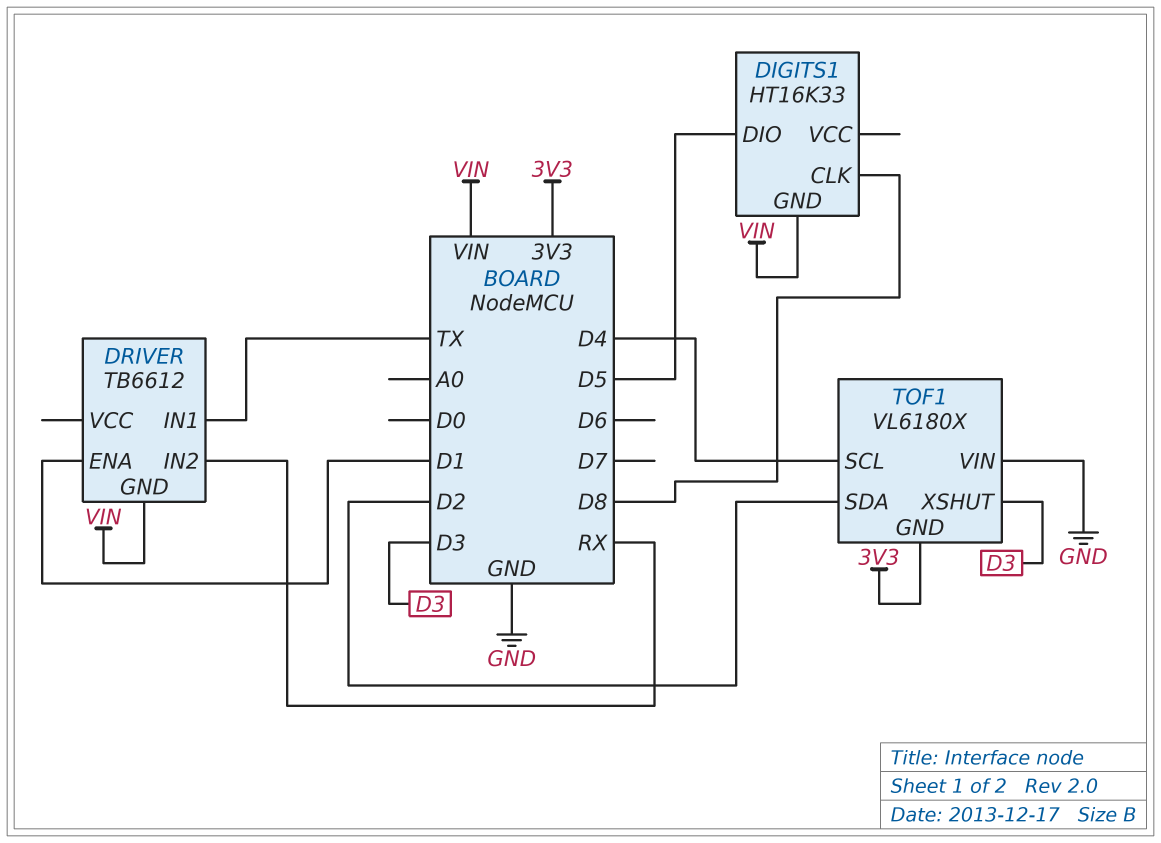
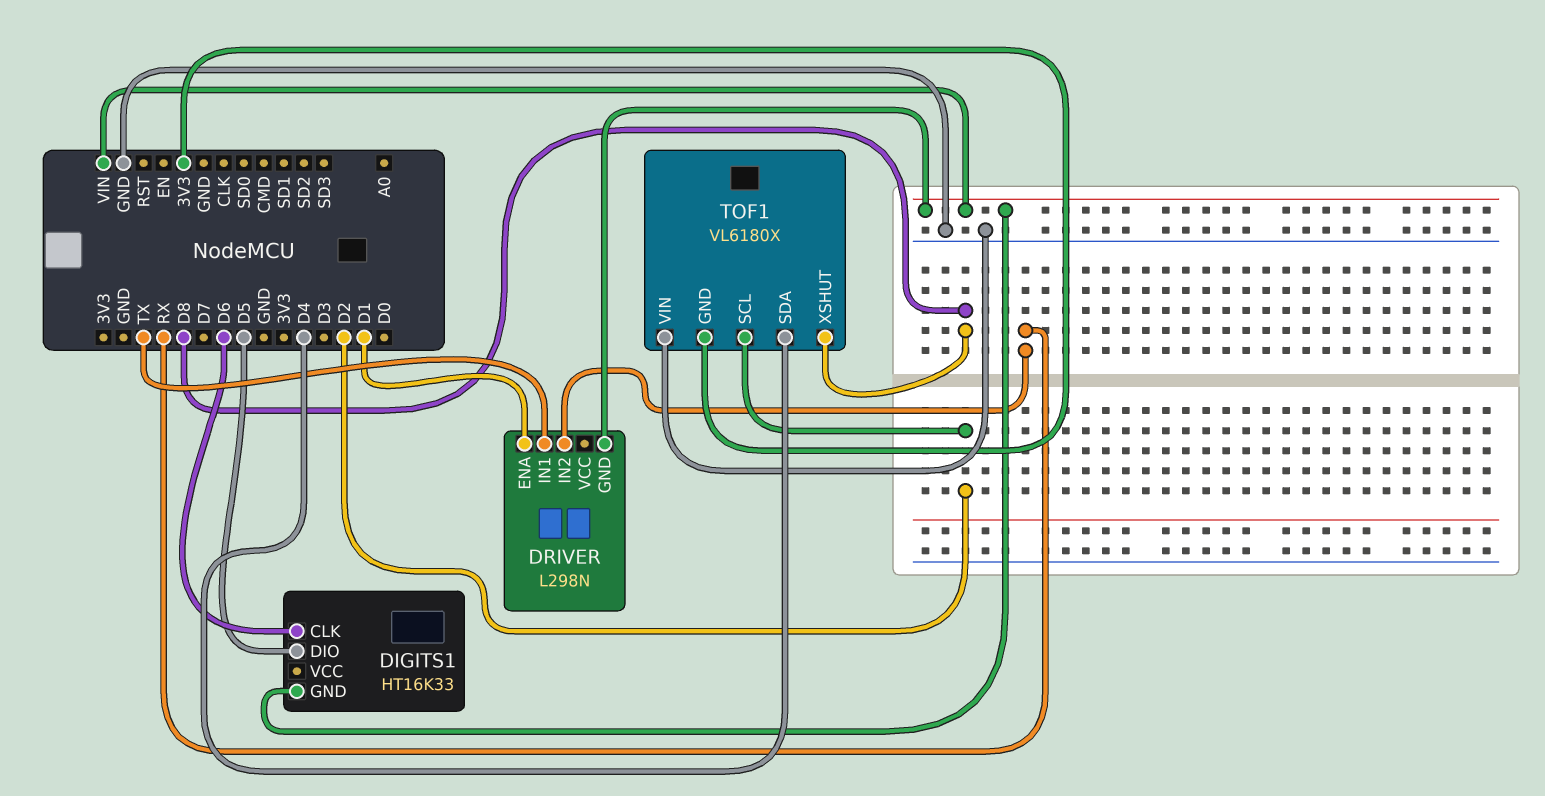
DIGITS1 pin CLK: D8 -> D6
DRIVER: TB6612 -> L298N
TOF1 pin SCL: D4 -> D2
TOF1 pin SDA: D2 -> D4
TOF1 pin XSHUT: D3 -> D8

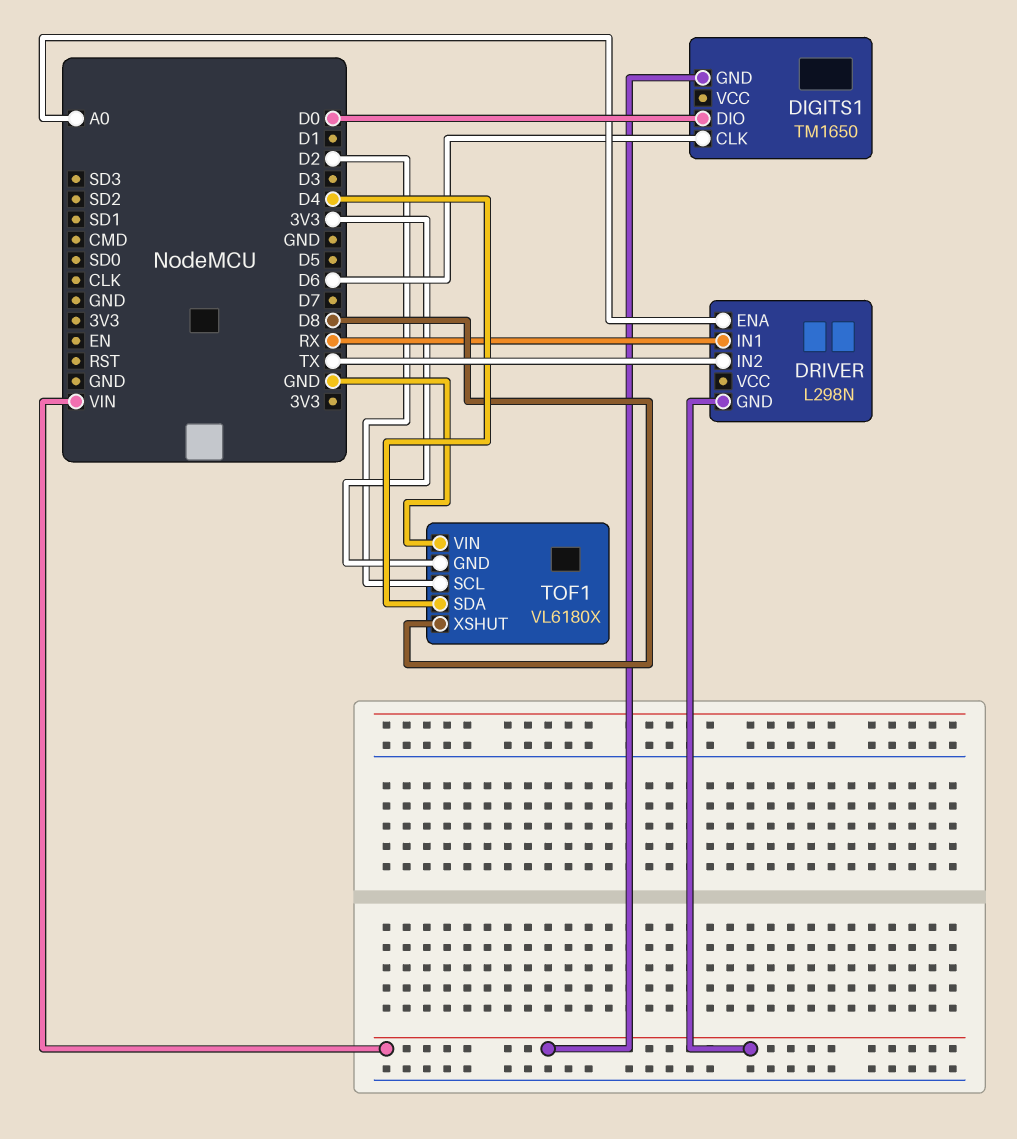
DIGITS1: HT16K33 -> TM1650
DIGITS1 pin DIO: D5 -> D0
DRIVER pin ENA: D1 -> A0
DRIVER pin IN1: TX -> RX
DRIVER pin IN2: RX -> TX

